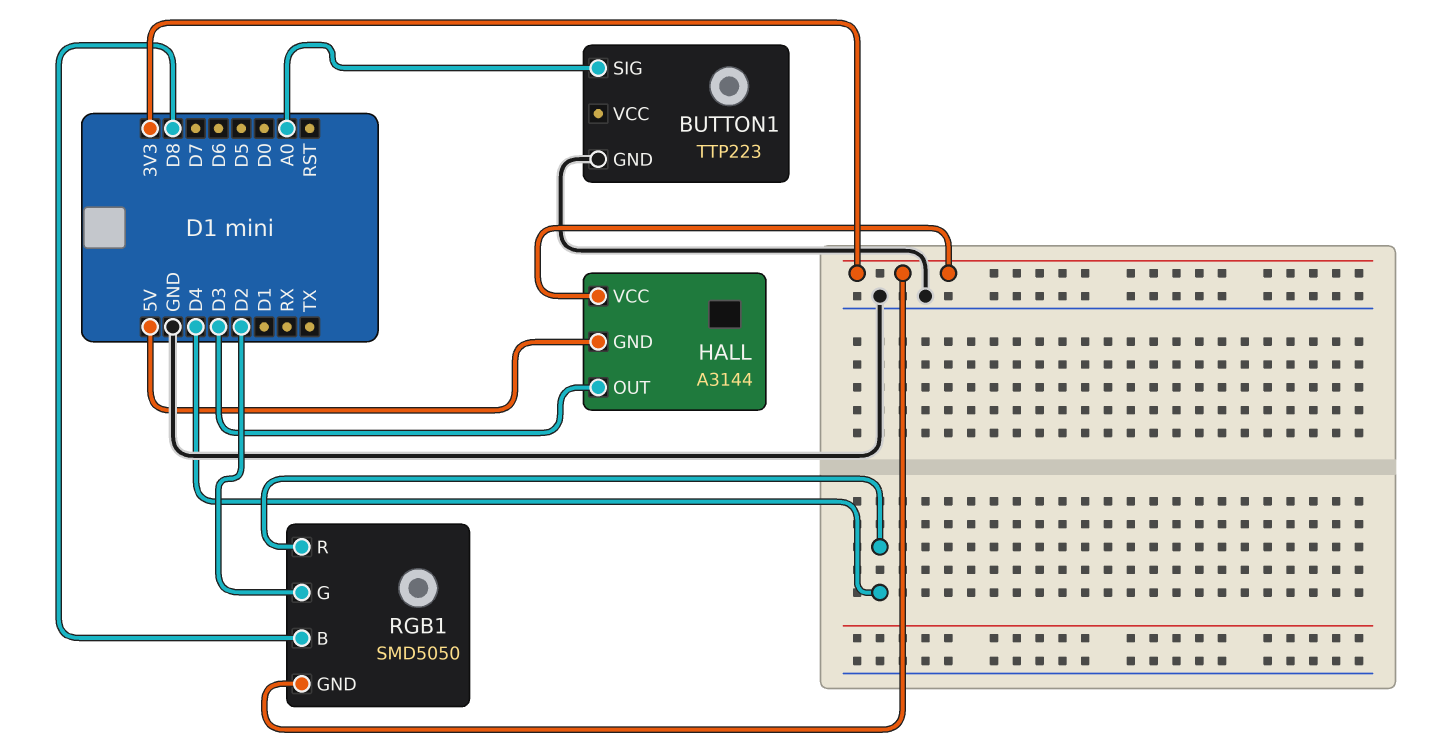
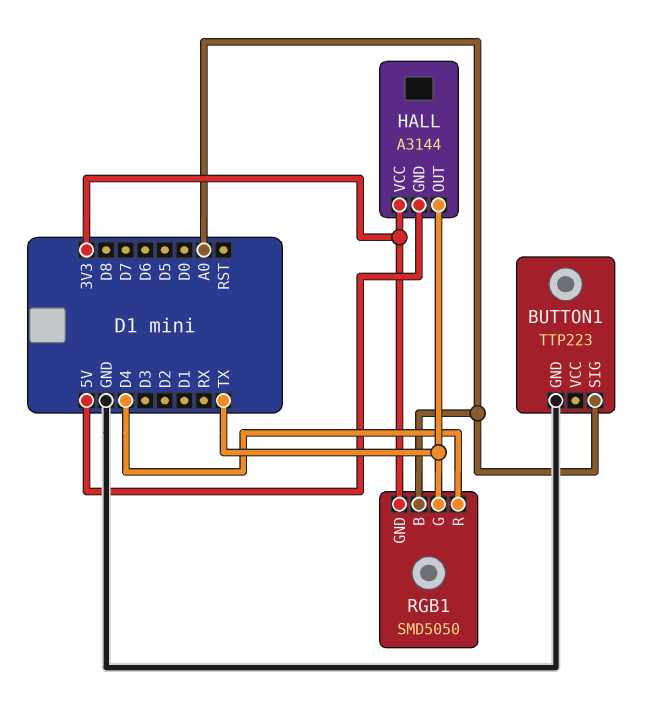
HALL pin OUT: D3 -> TX
RGB1 pin B: D8 -> A0
RGB1 pin G: D2 -> TX

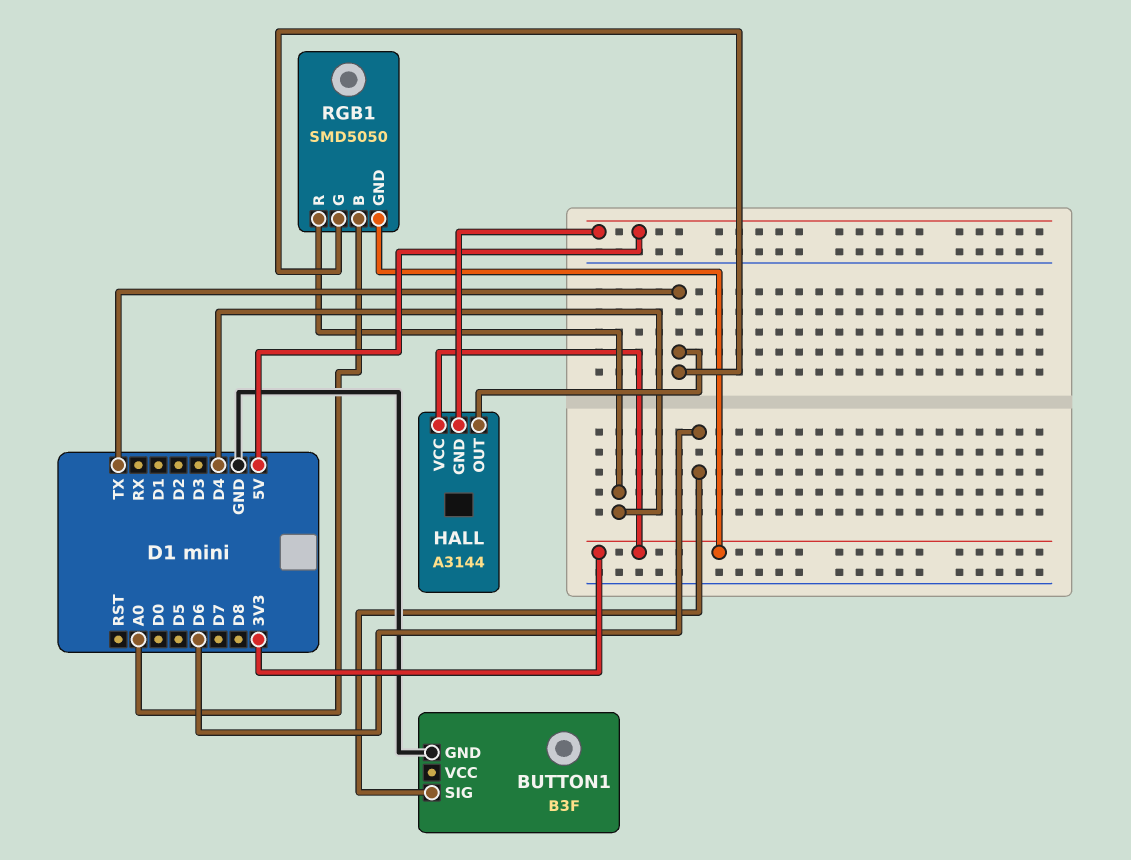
BUTTON1: TTP223 -> B3F
BUTTON1 pin SIG: A0 -> D6

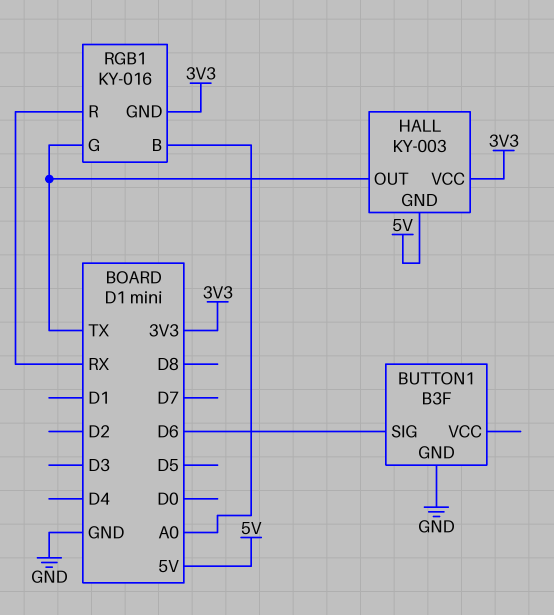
HALL: A3144 -> KY-003
RGB1: SMD5050 -> KY-016
RGB1 pin R: D4 -> RX

